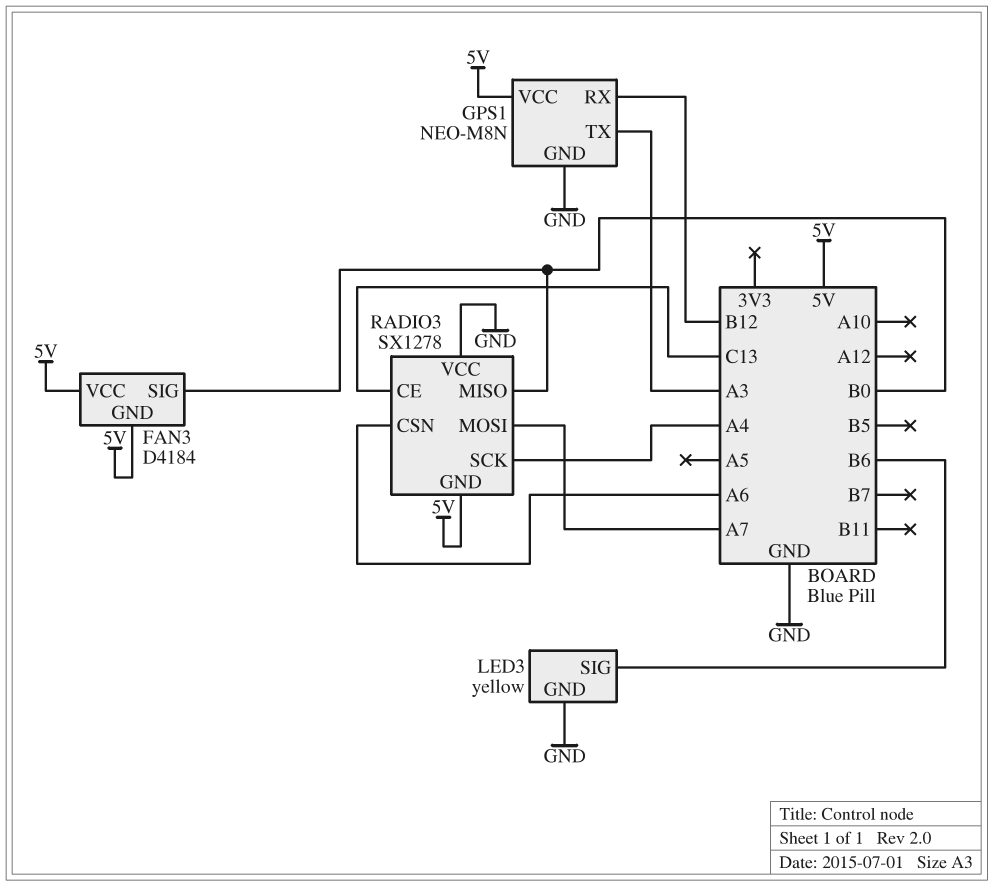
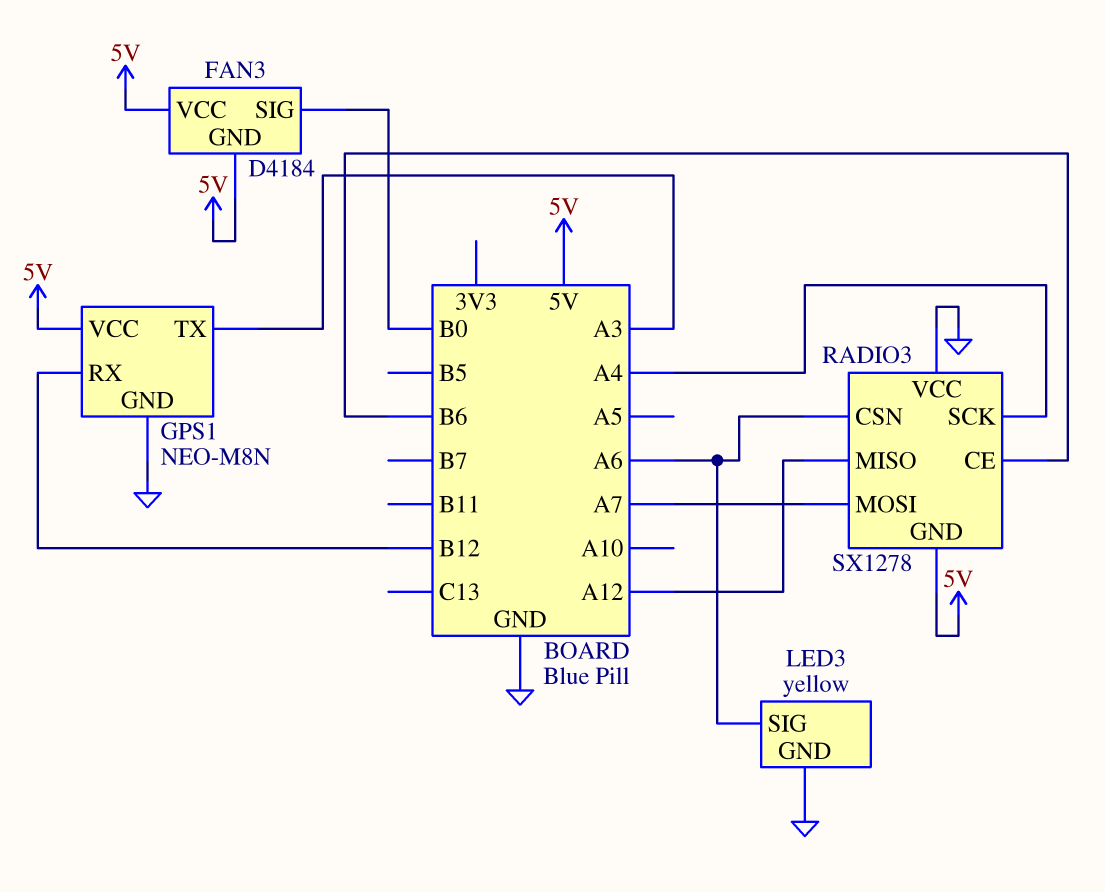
LED3 pin SIG: B6 -> A6
RADIO3 pin CE: C13 -> B6
RADIO3 pin MISO: B0 -> A12

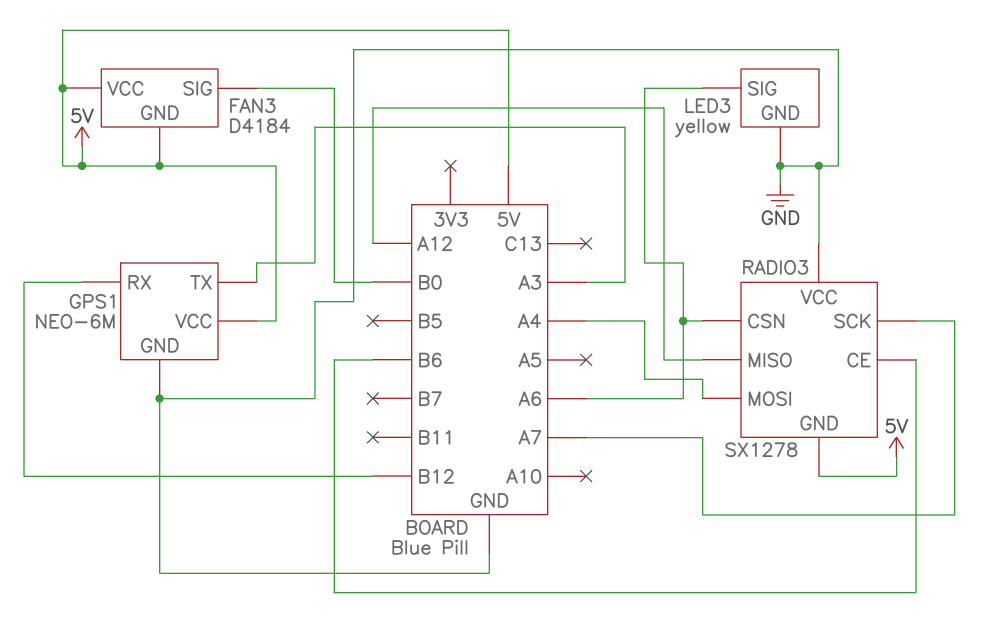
GPS1: NEO-M8N -> NEO-6M
RADIO3 pin MOSI: A7 -> A4
RADIO3 pin SCK: A4 -> A7

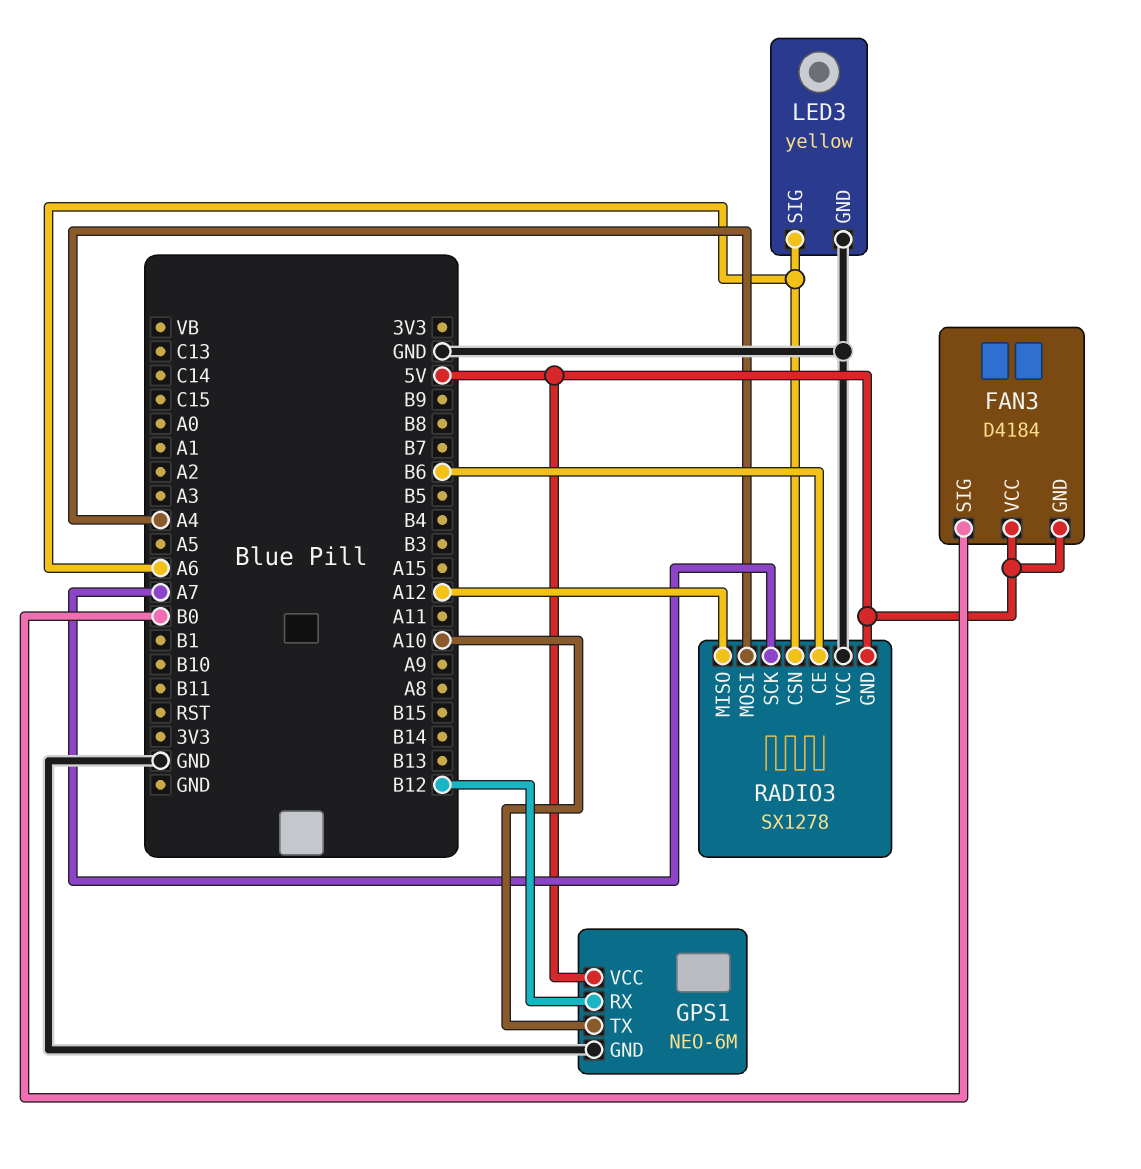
GPS1 pin TX: A3 -> A10

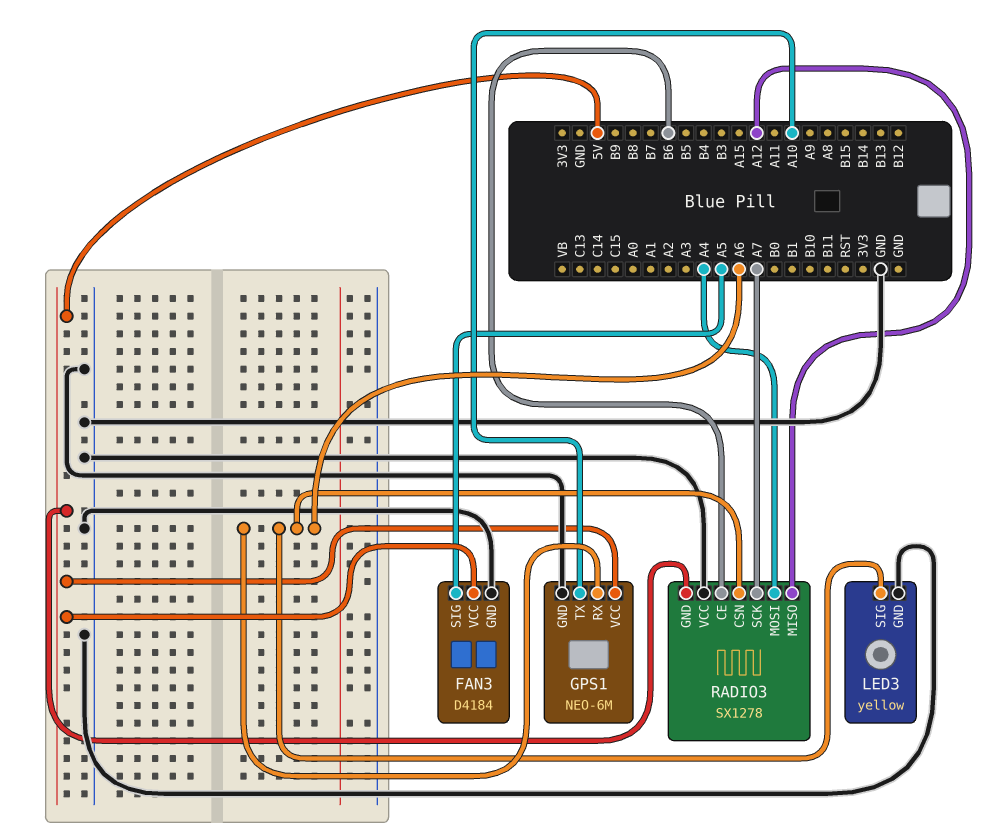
FAN3 pin GND: 5V -> GND
FAN3 pin SIG: B0 -> A5
GPS1 pin RX: B12 -> A6

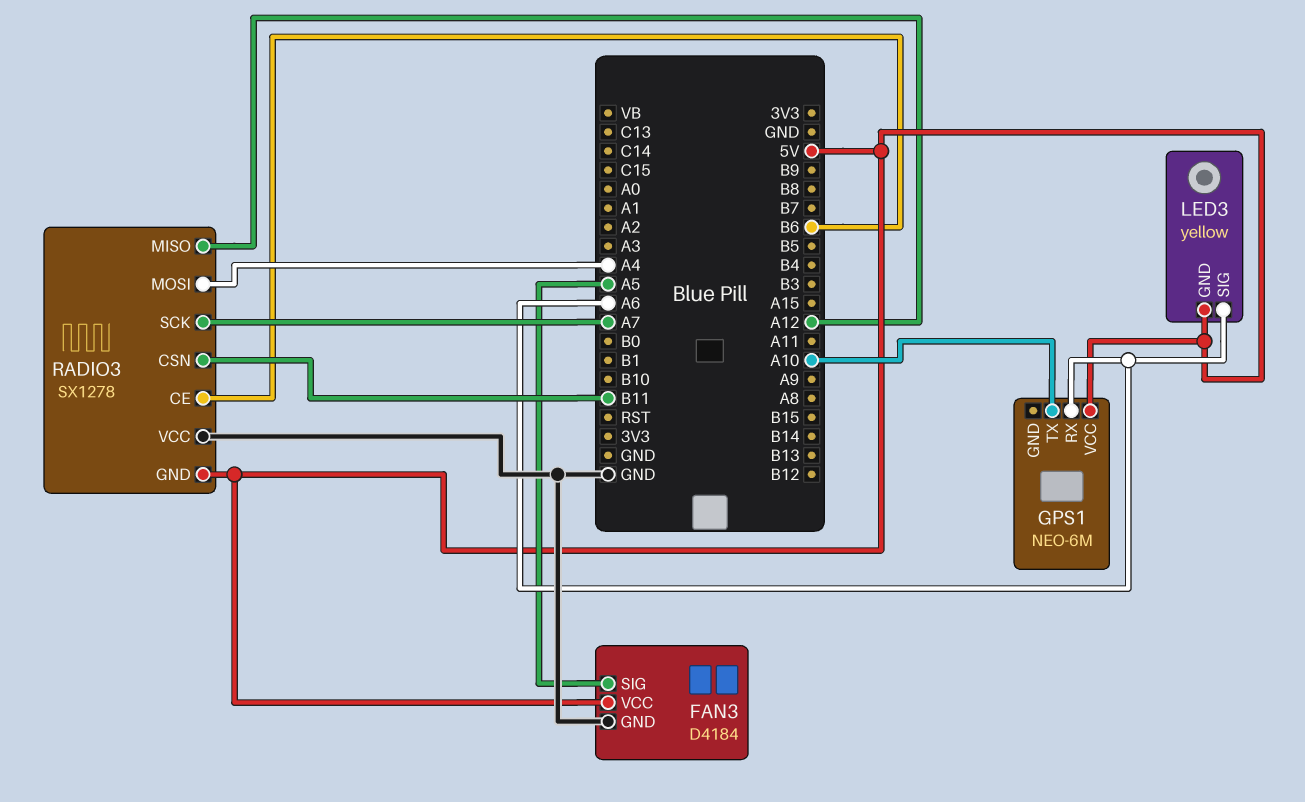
GPS1 pin GND: GND -> none
LED3 pin GND: GND -> 5V
RADIO3 pin CSN: A6 -> B11

